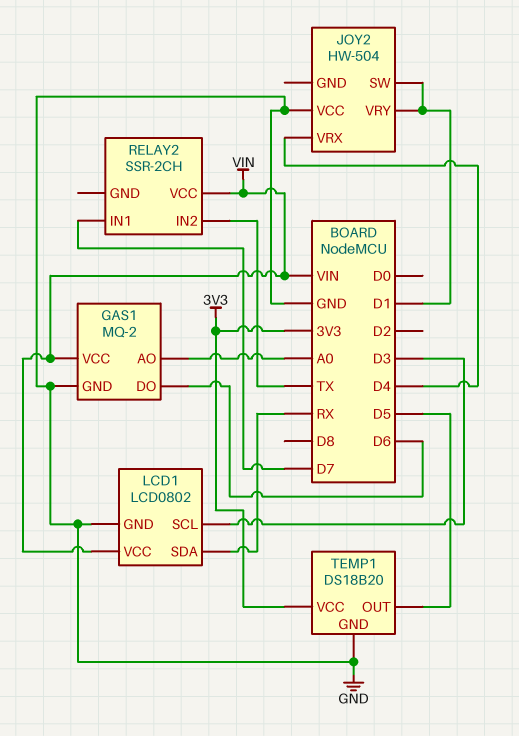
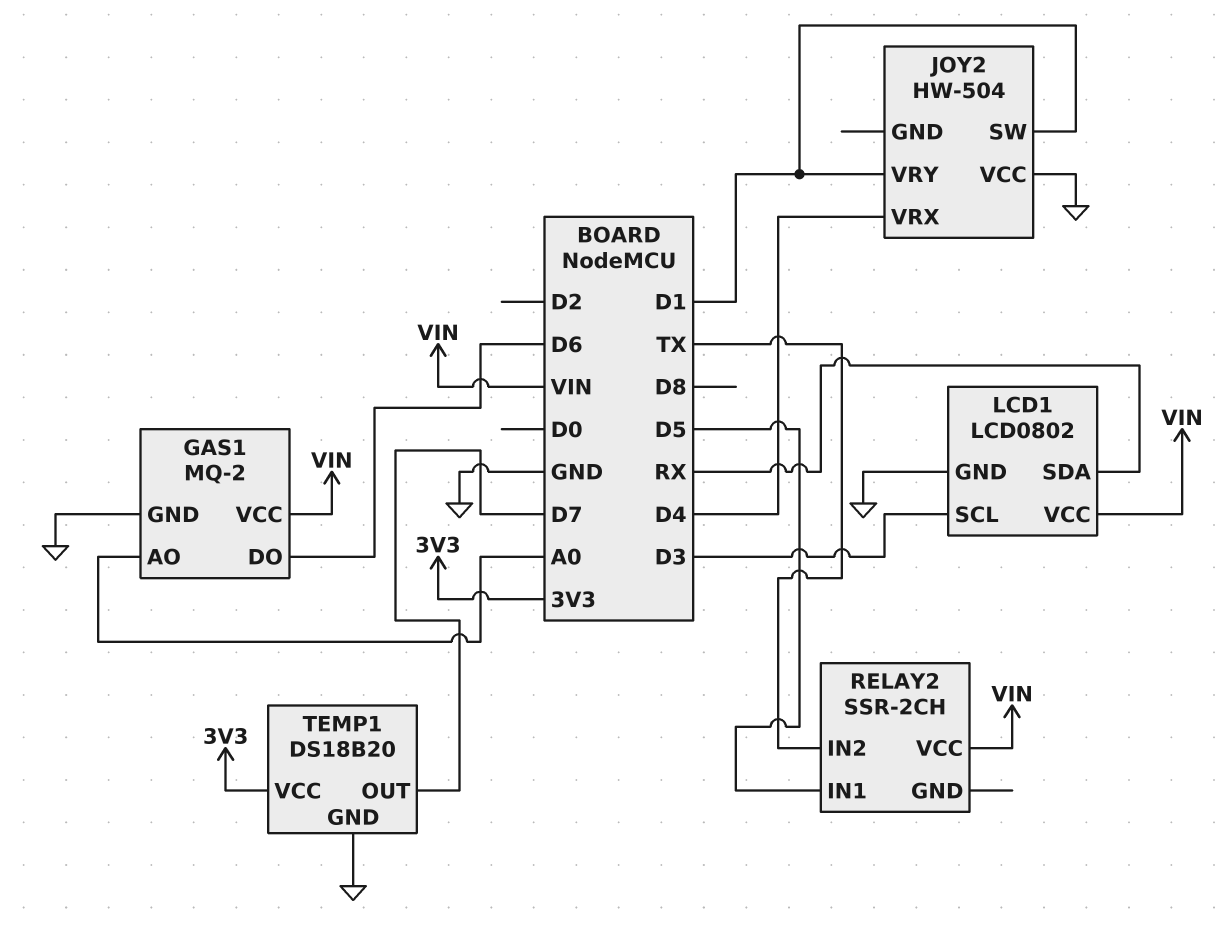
RELAY2 pin IN1: D7 -> D5
TEMP1 pin OUT: D5 -> D7

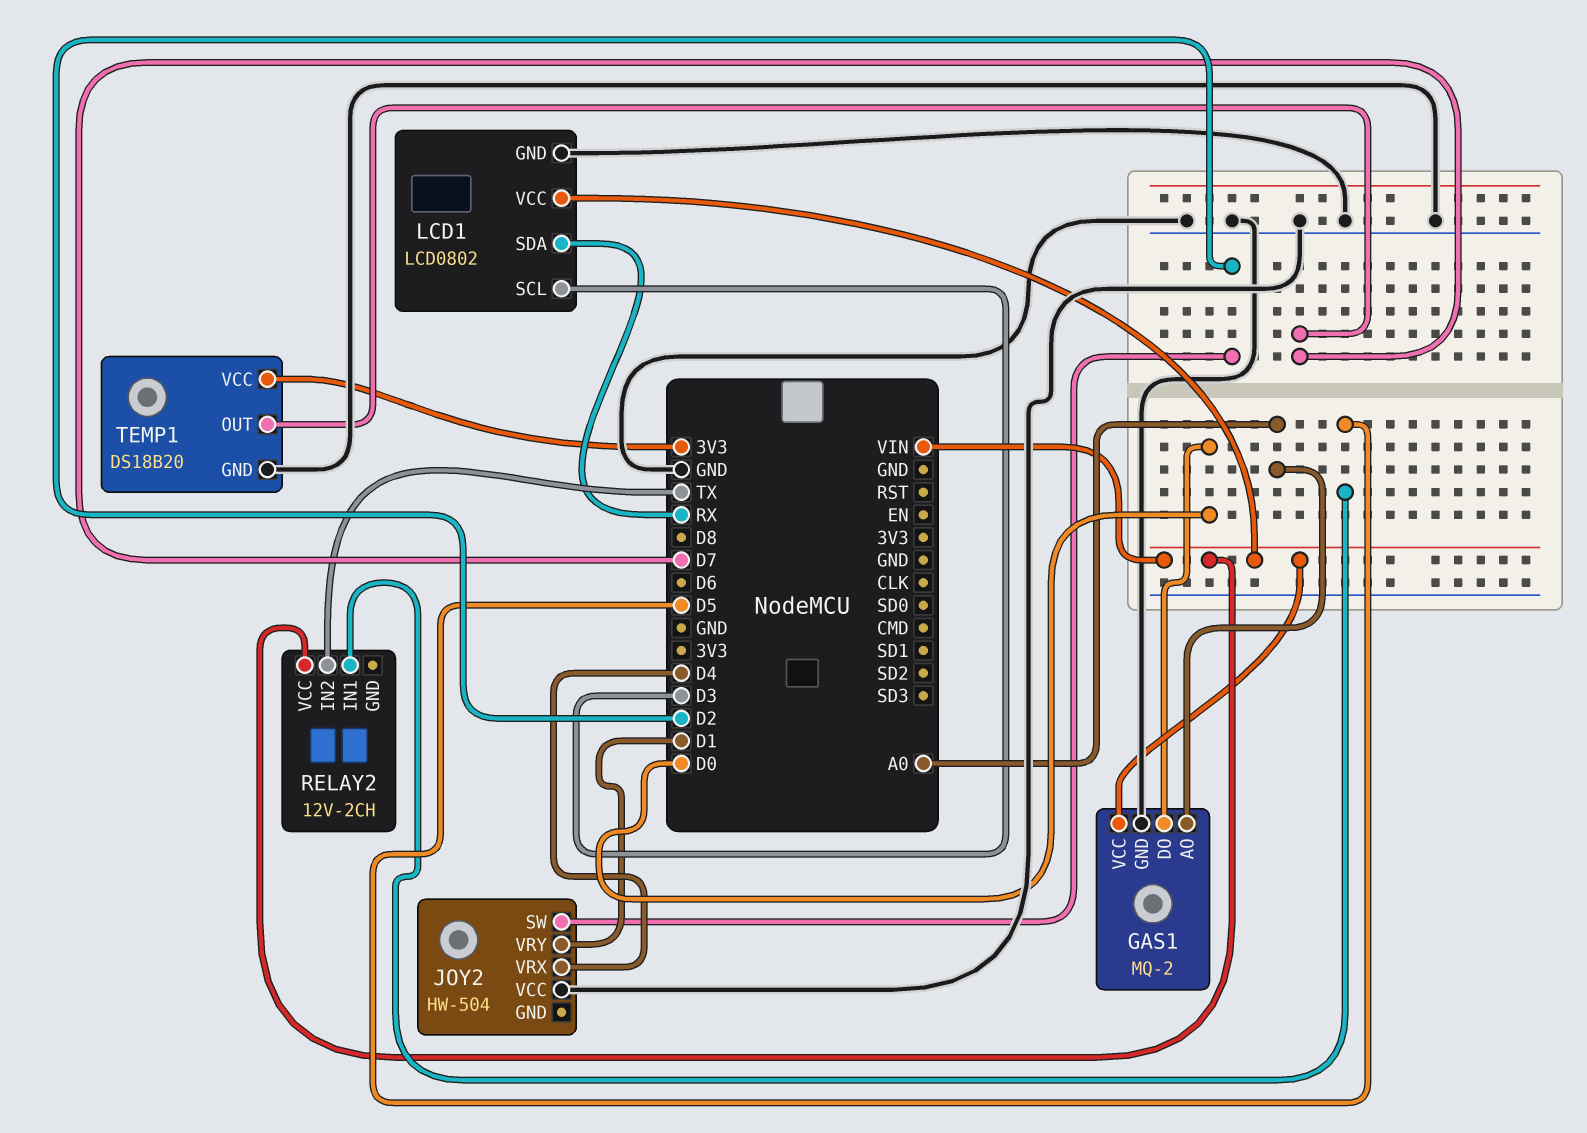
GAS1 pin DO: D6 -> D0
JOY2 pin SW: D1 -> D2
RELAY2: SSR-2CH -> 12V-2CH

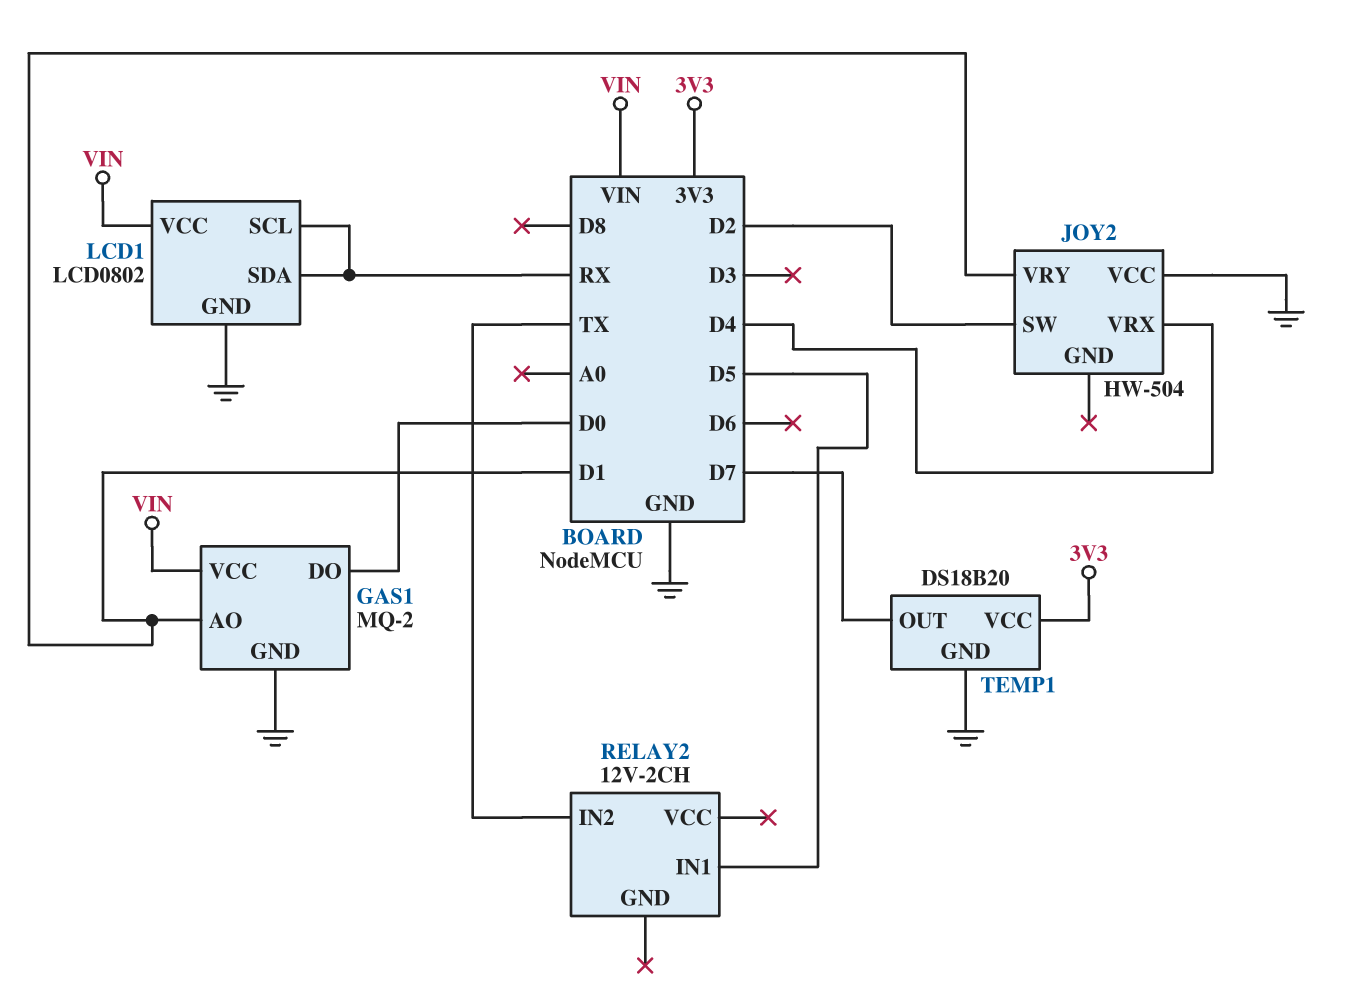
GAS1 pin AO: A0 -> D1
LCD1 pin SCL: D3 -> RX
RELAY2 pin VCC: VIN -> none

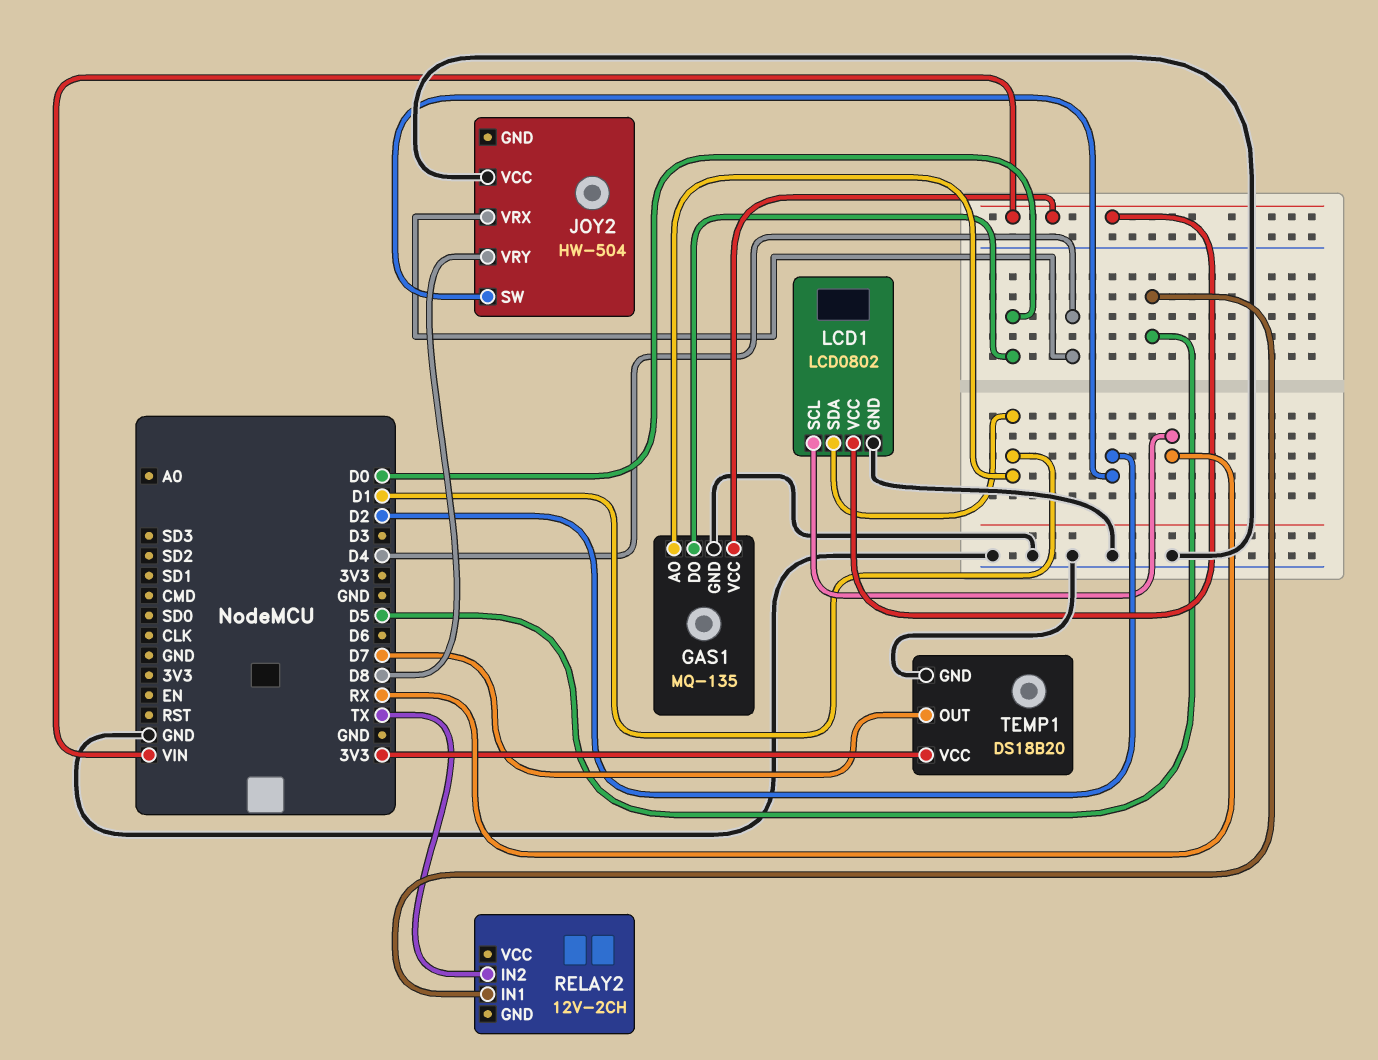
GAS1: MQ-2 -> MQ-135
JOY2 pin VRY: D1 -> D8
LCD1 pin SDA: RX -> D1

